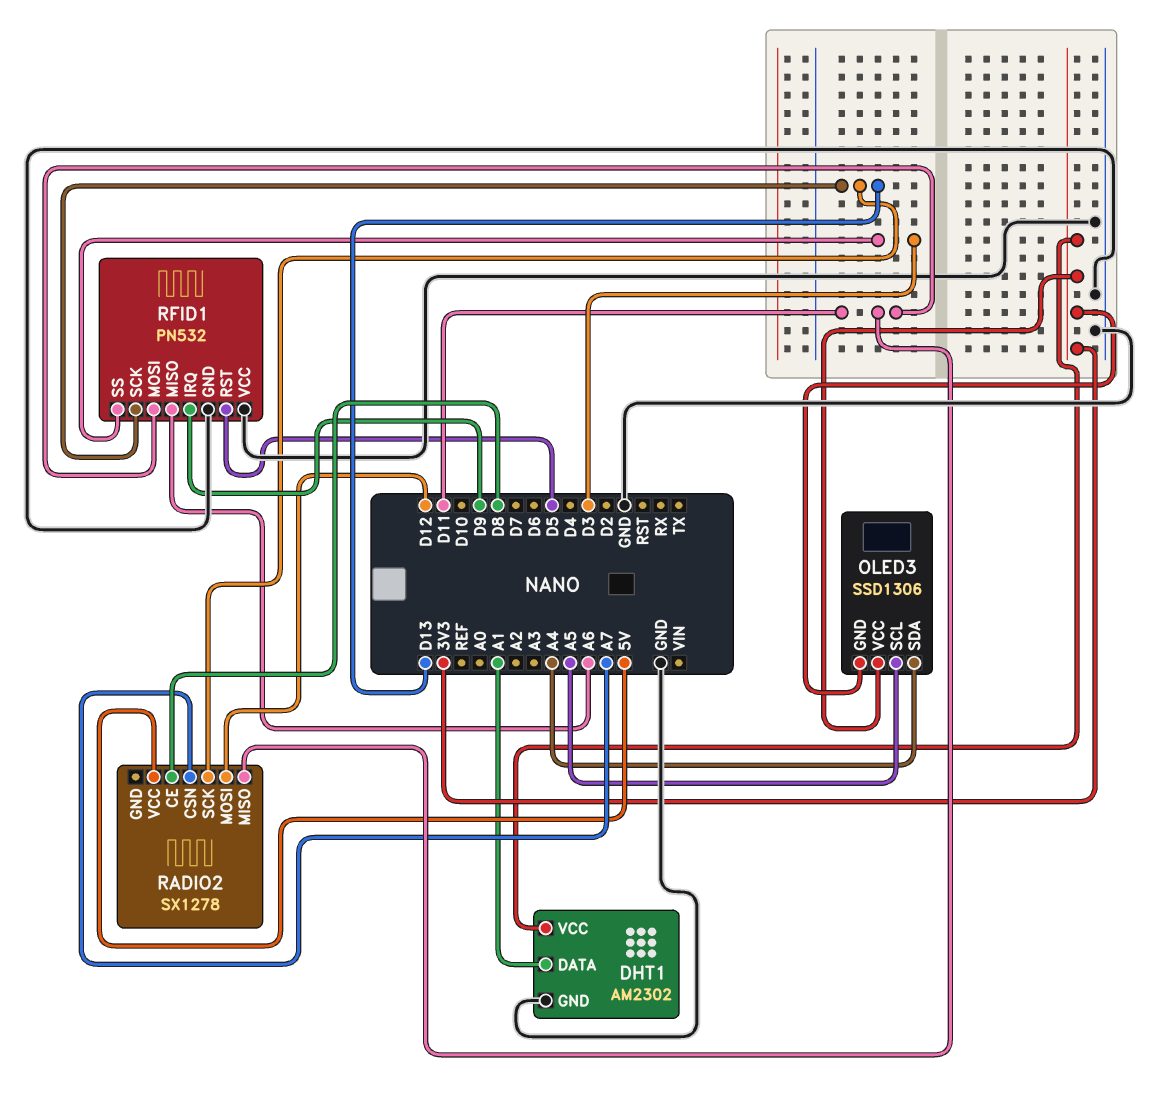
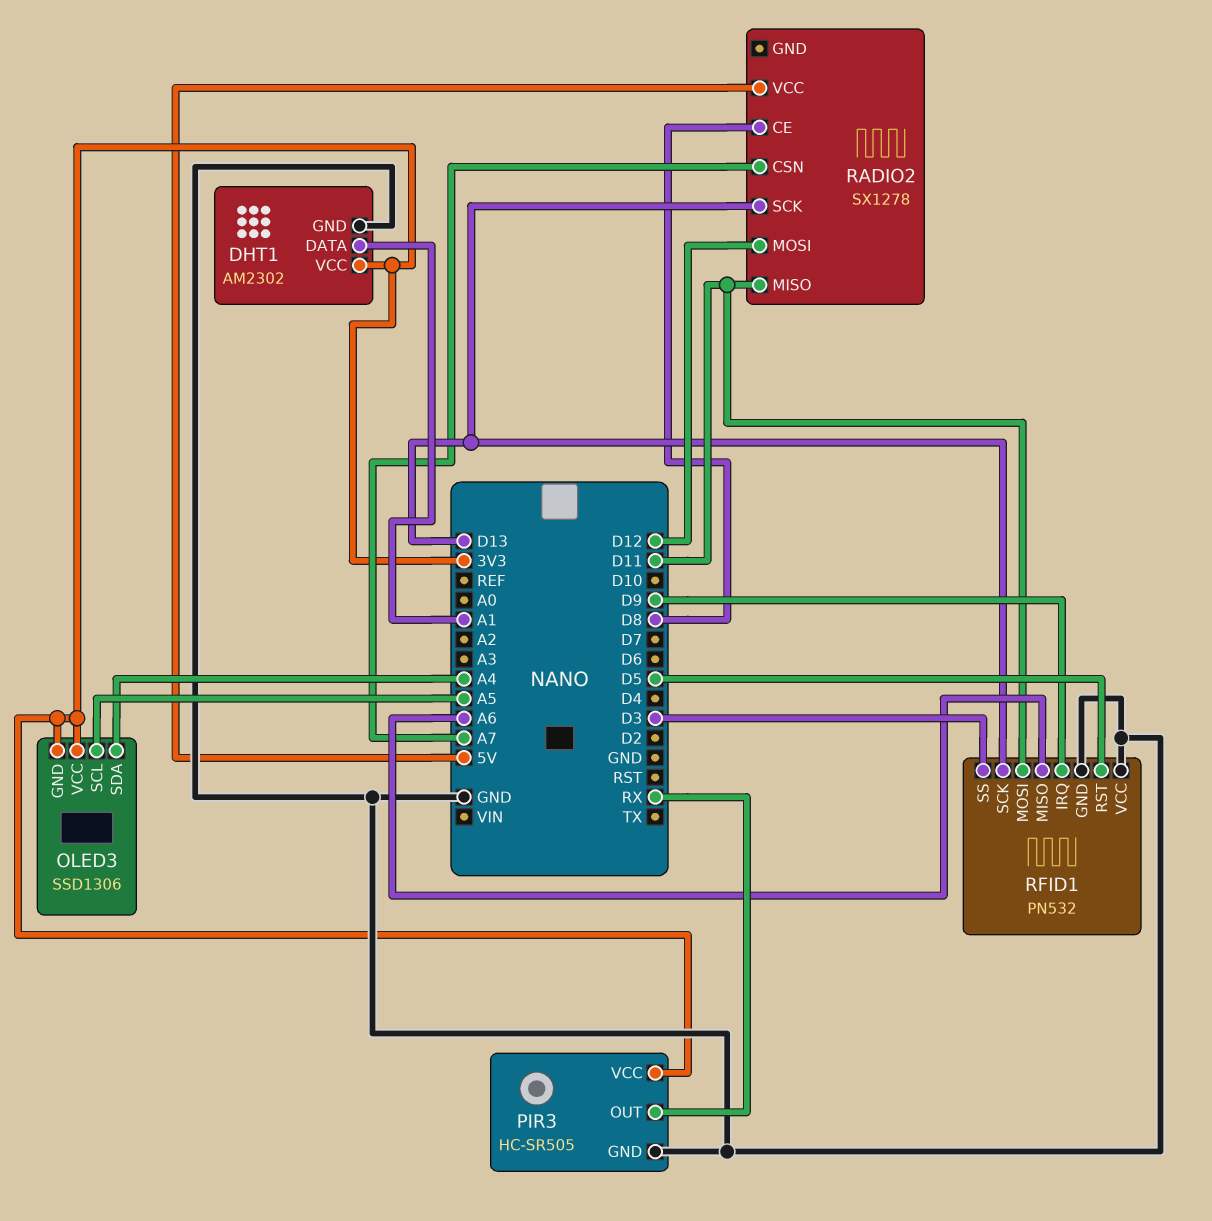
PIR3: none -> HC-SR505
PIR3 pin GND: none -> GND
PIR3 pin OUT: none -> RX
PIR3 pin VCC: none -> 3V3

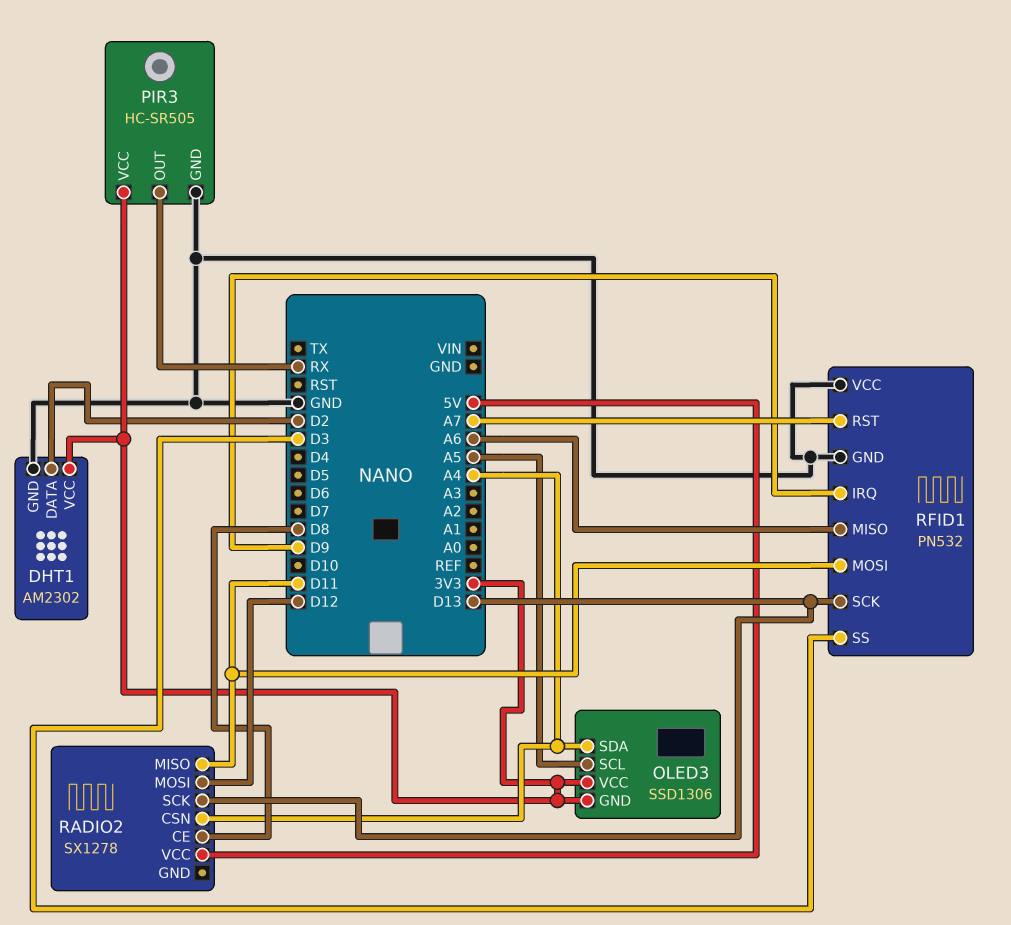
DHT1 pin DATA: A1 -> D2
RADIO2 pin CSN: A7 -> A4
RFID1 pin RST: D5 -> A7

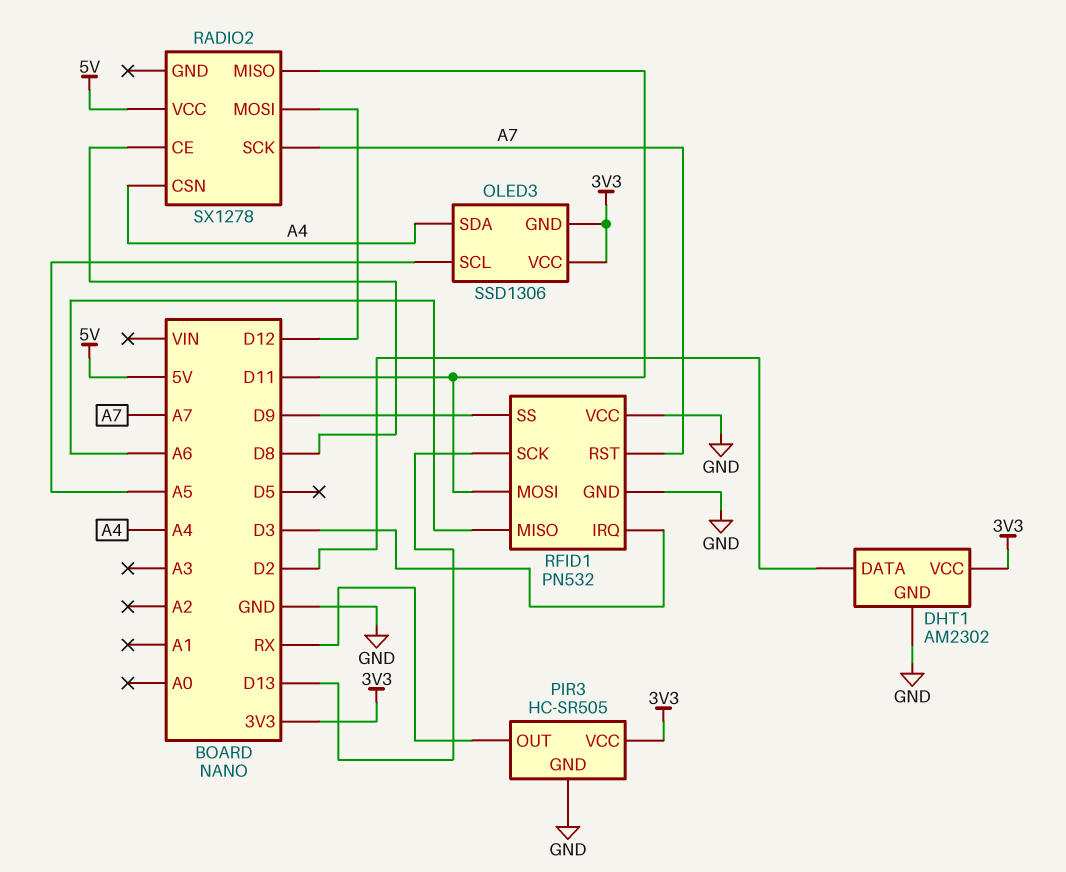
RADIO2 pin SCK: D13 -> A7
RFID1 pin IRQ: D9 -> D3
RFID1 pin SS: D3 -> D9

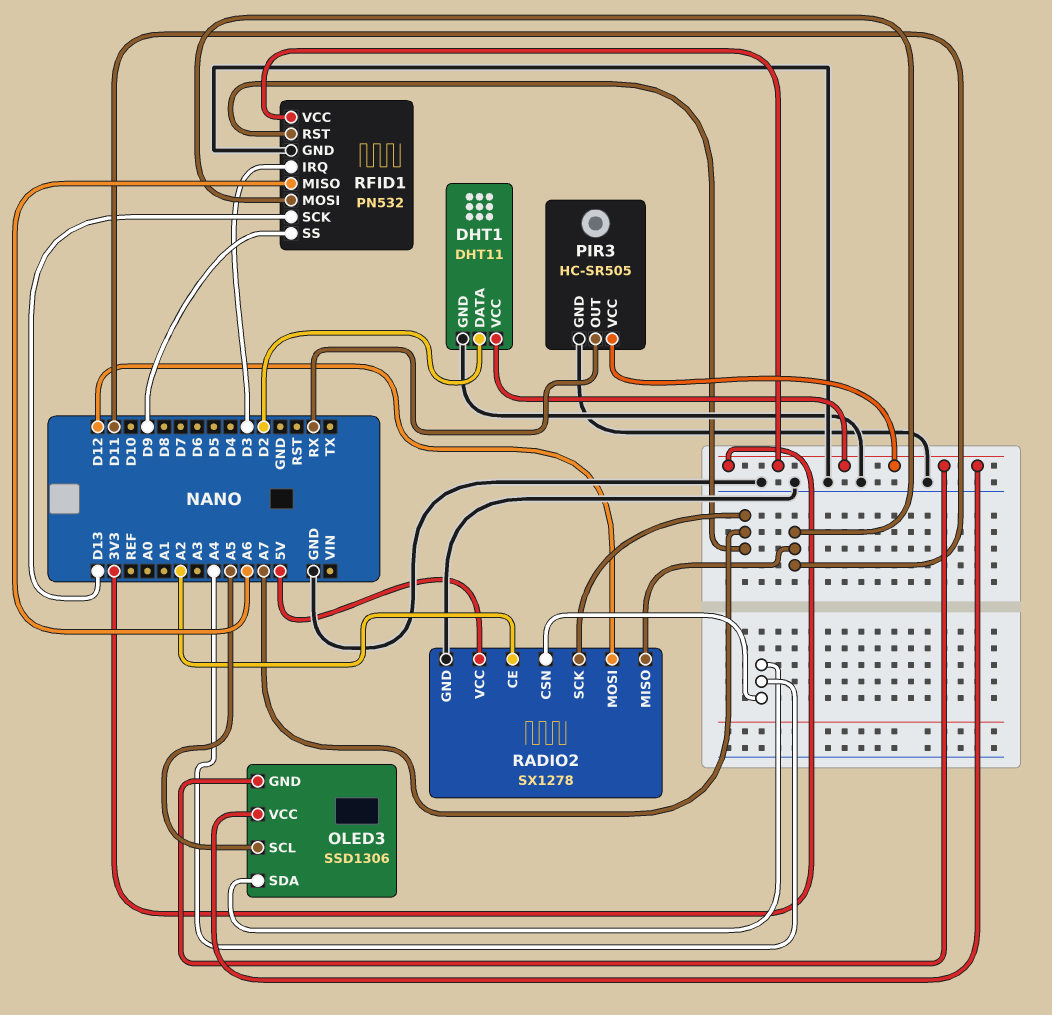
DHT1: AM2302 -> DHT11
RADIO2 pin CE: D8 -> A2
RADIO2 pin GND: none -> GND
RFID1 pin VCC: GND -> 3V3

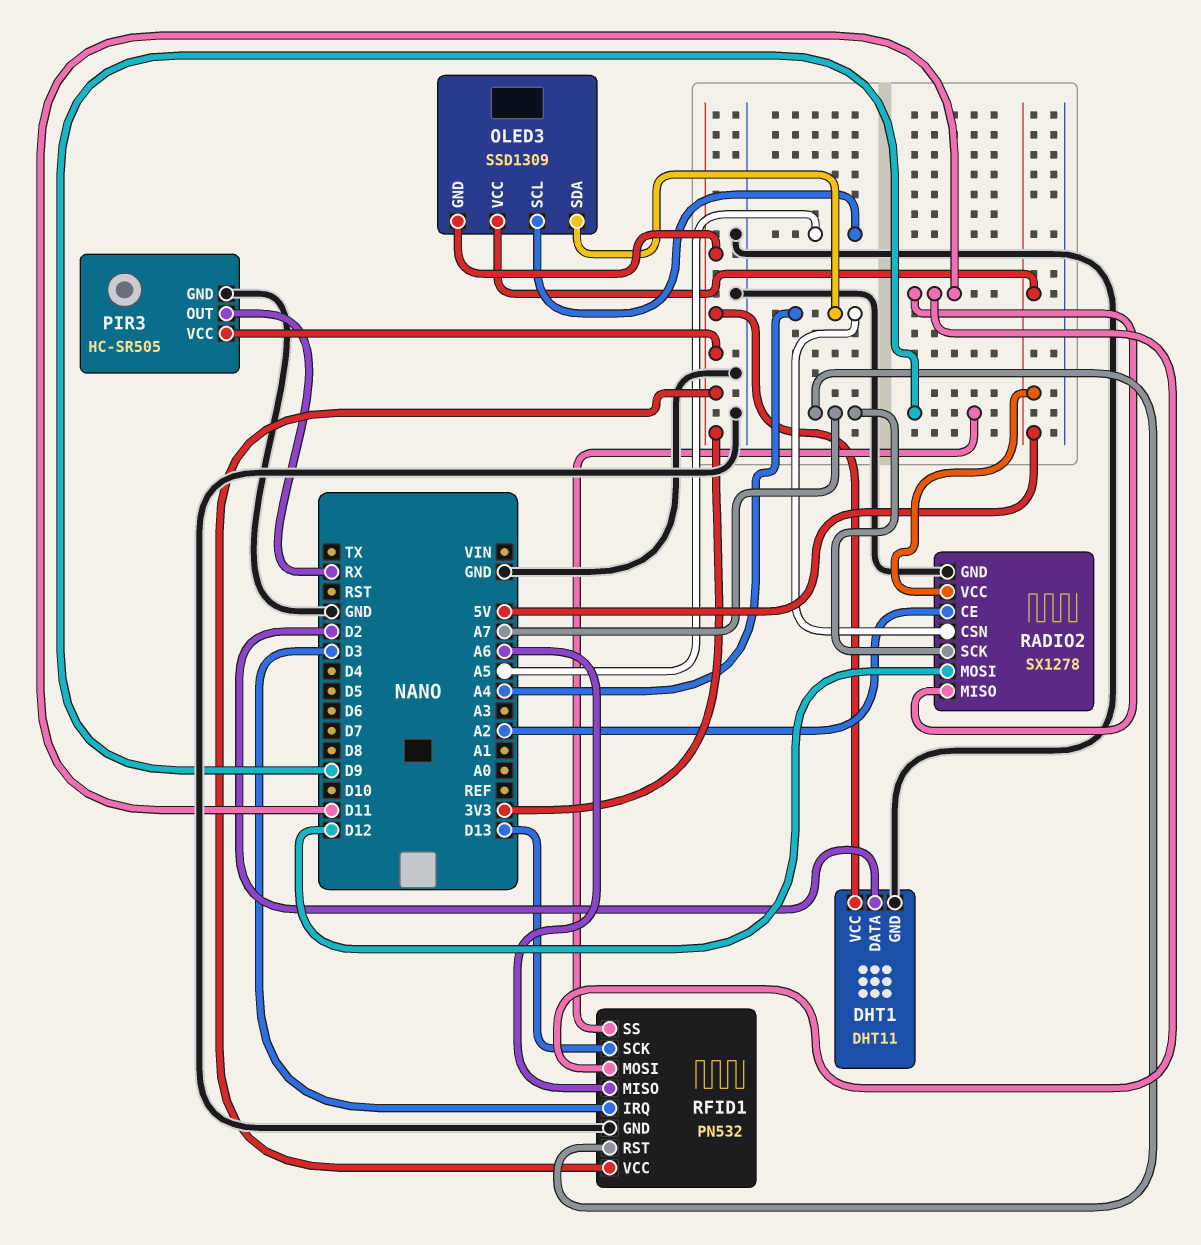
OLED3: SSD1306 -> SSD1309
OLED3 pin VCC: 3V3 -> 5V

